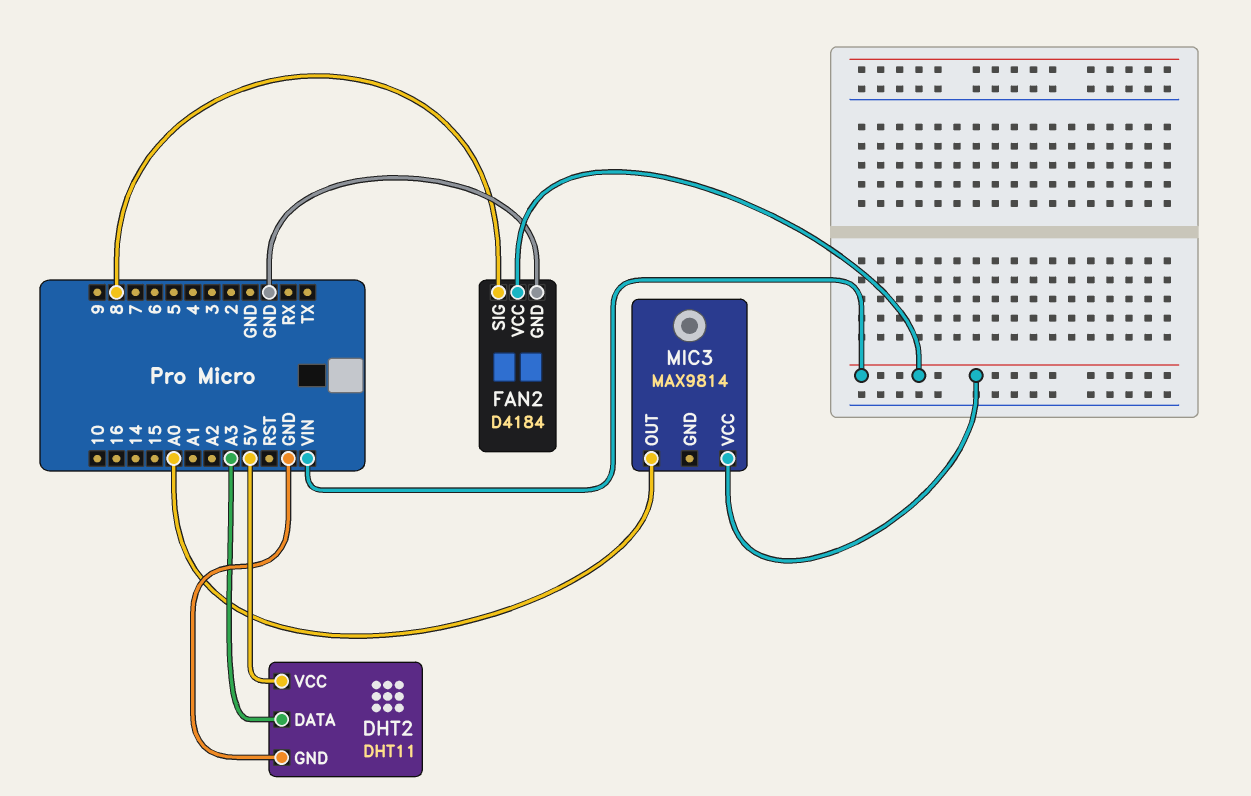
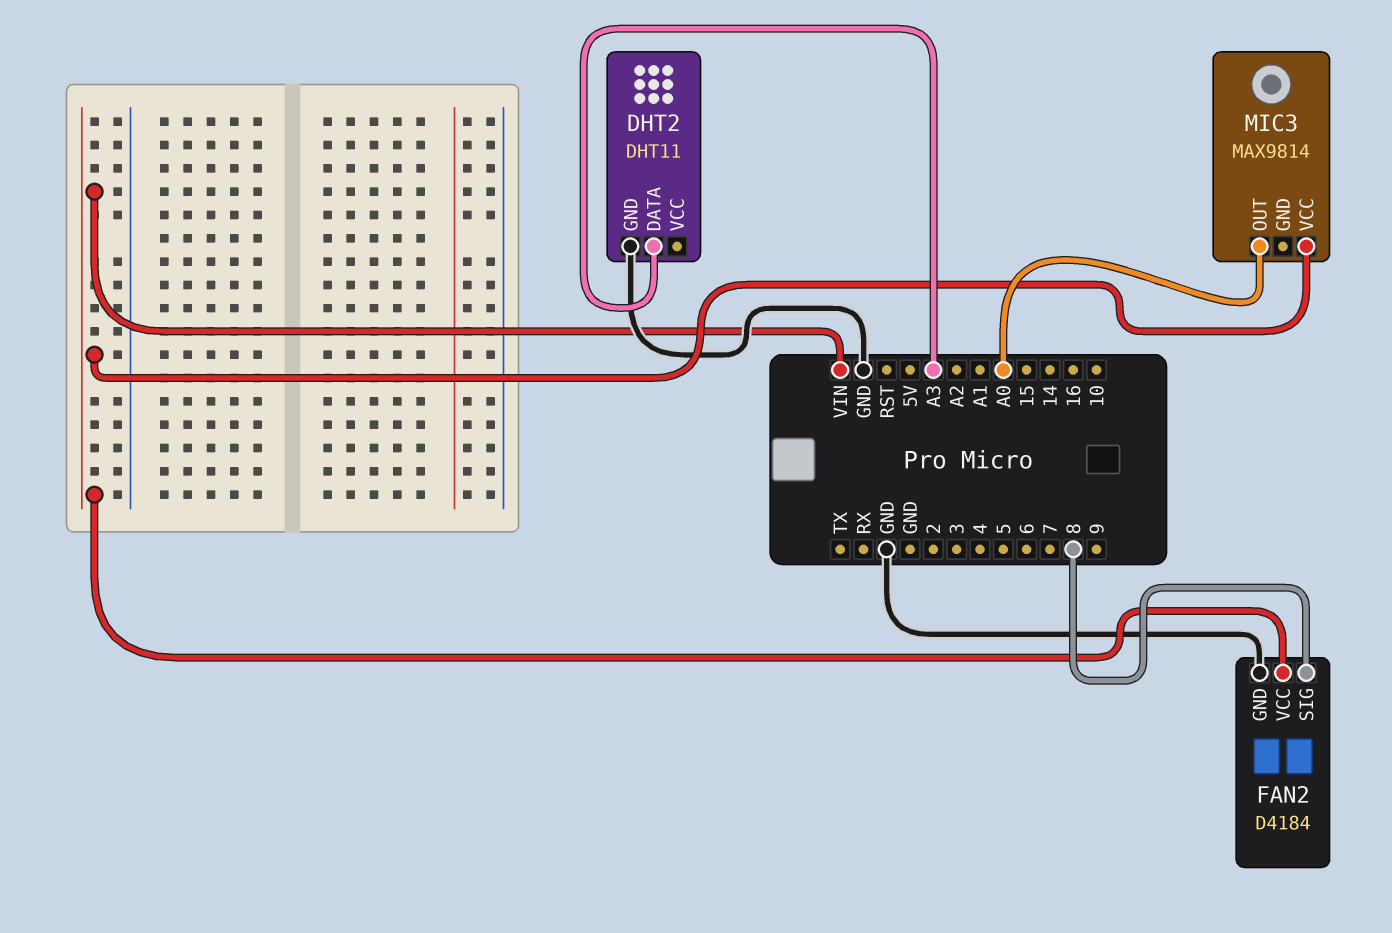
DHT2 pin VCC: 5V -> none

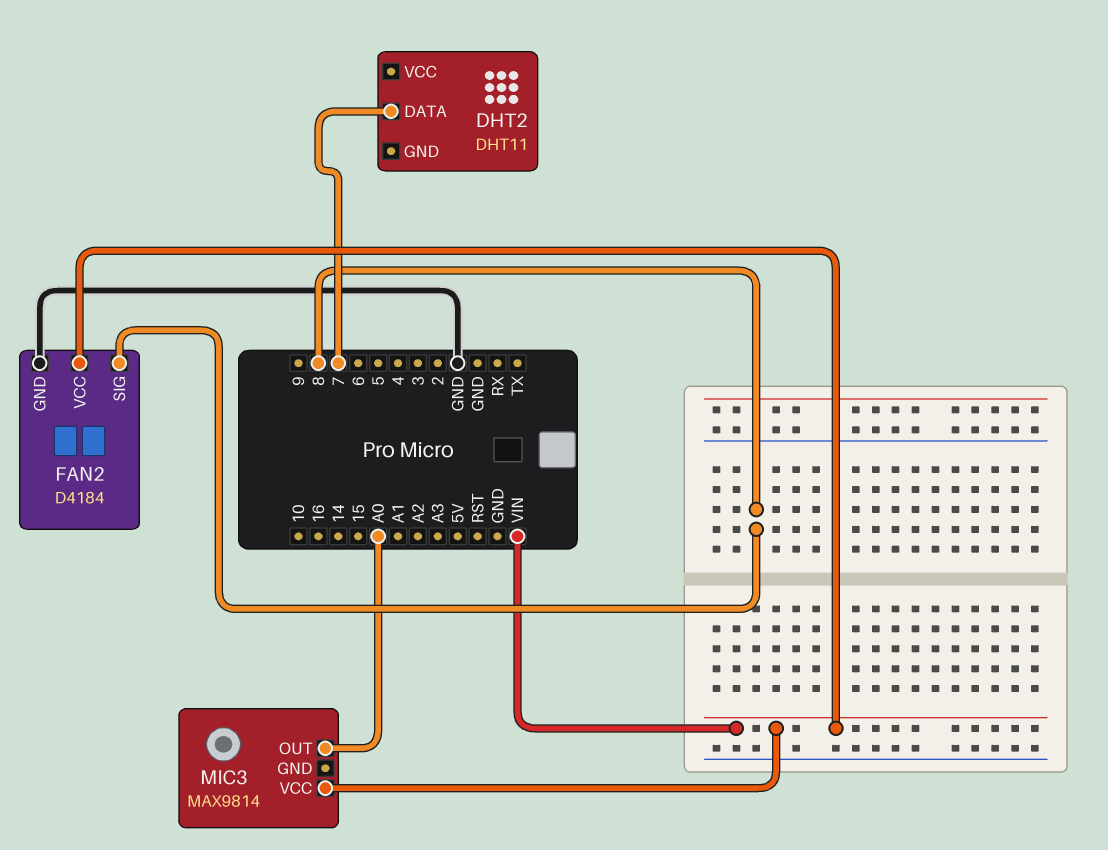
DHT2 pin DATA: A3 -> 7
DHT2 pin GND: GND -> none

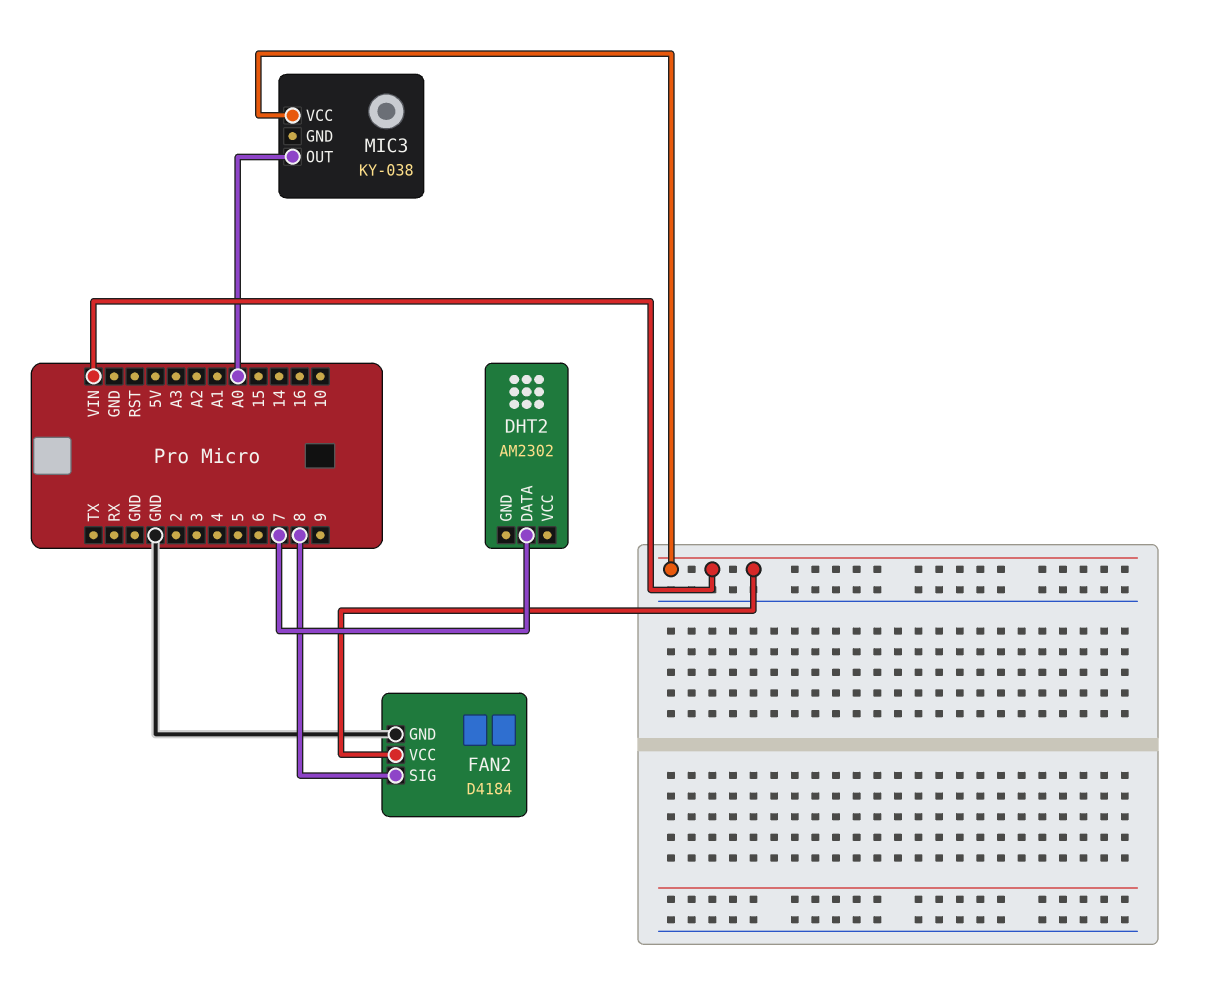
DHT2: DHT11 -> AM2302
MIC3: MAX9814 -> KY-038

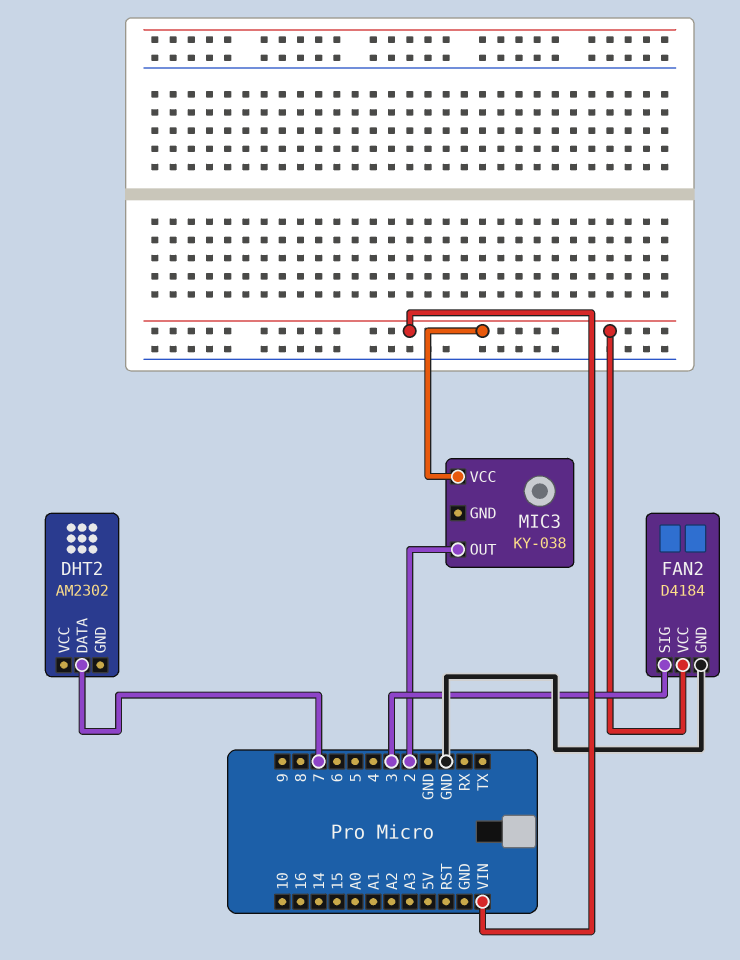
FAN2 pin SIG: 8 -> 3
MIC3 pin OUT: A0 -> 2

